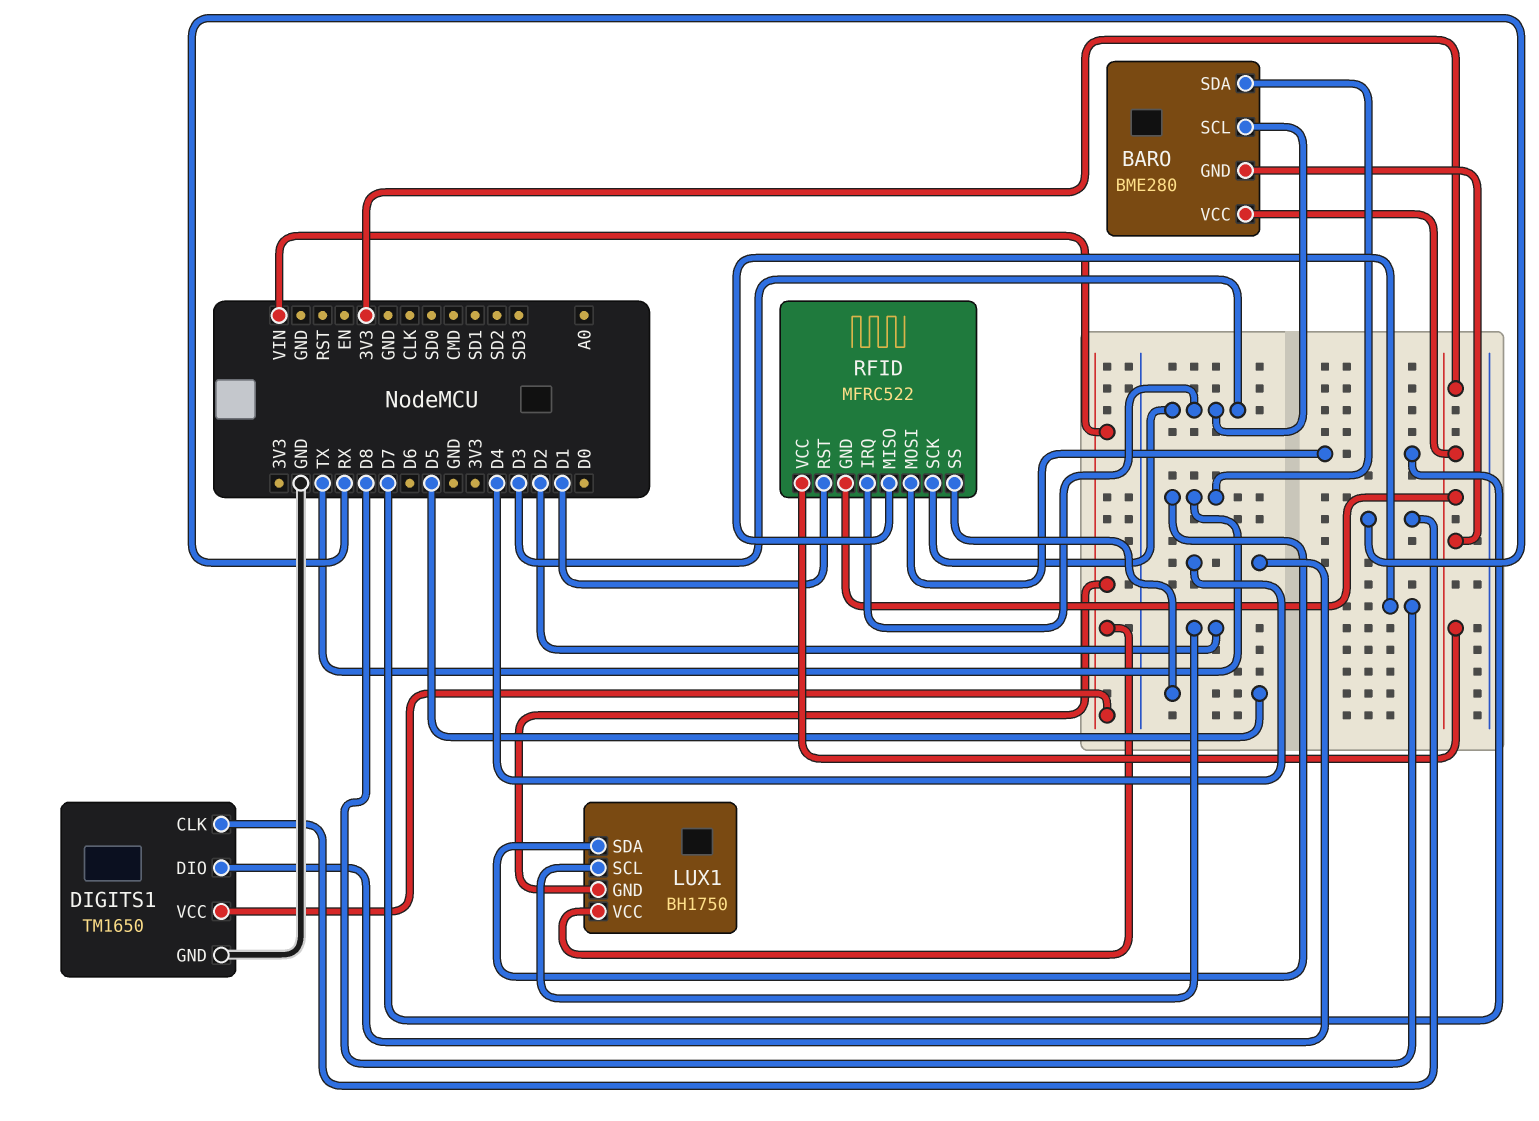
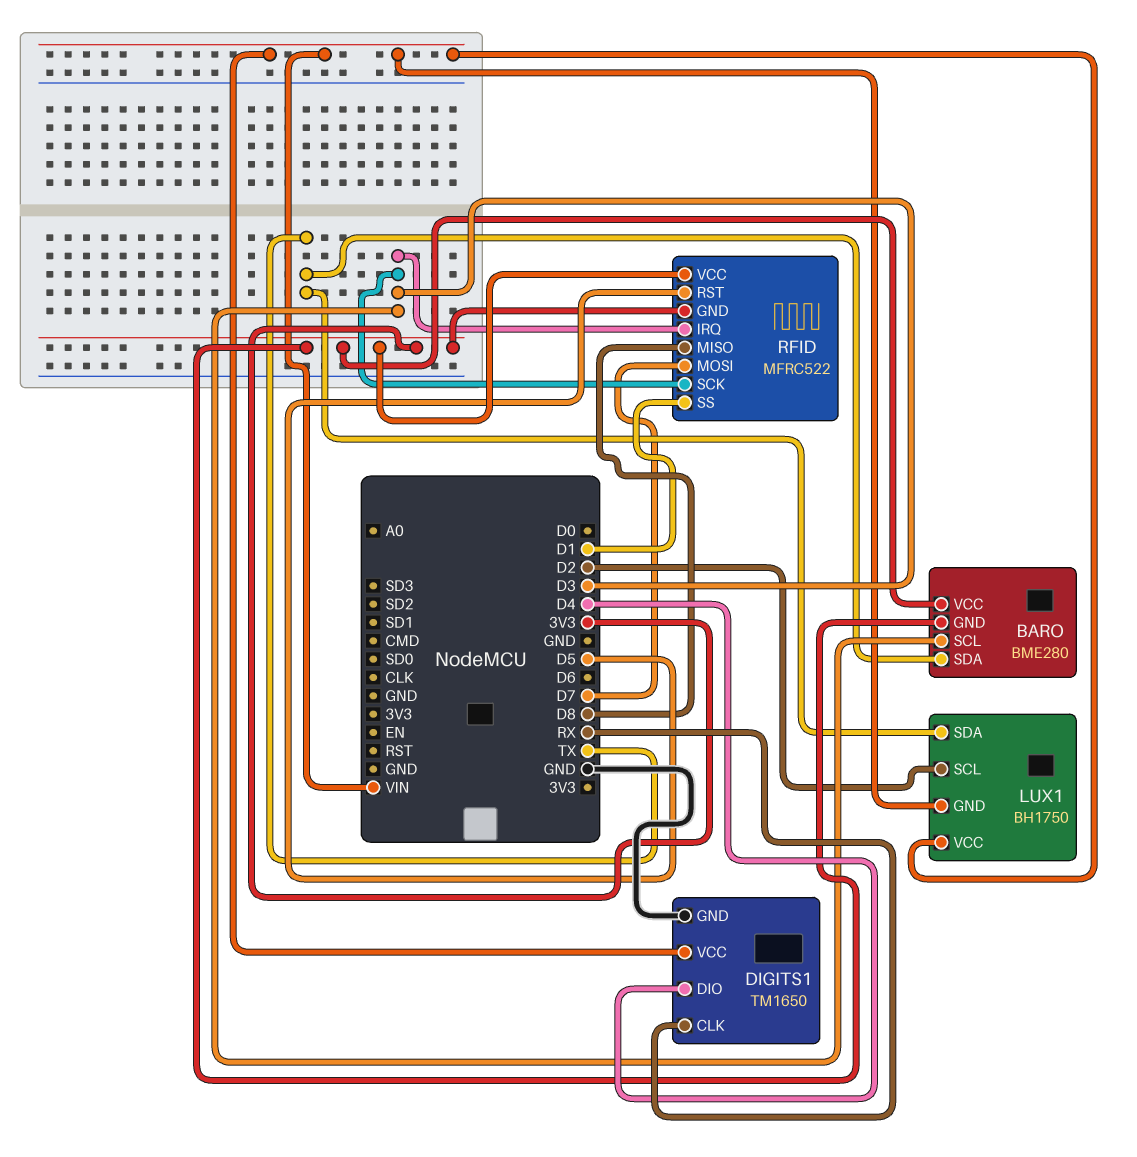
RFID pin RST: D1 -> D5
RFID pin SS: D5 -> D1

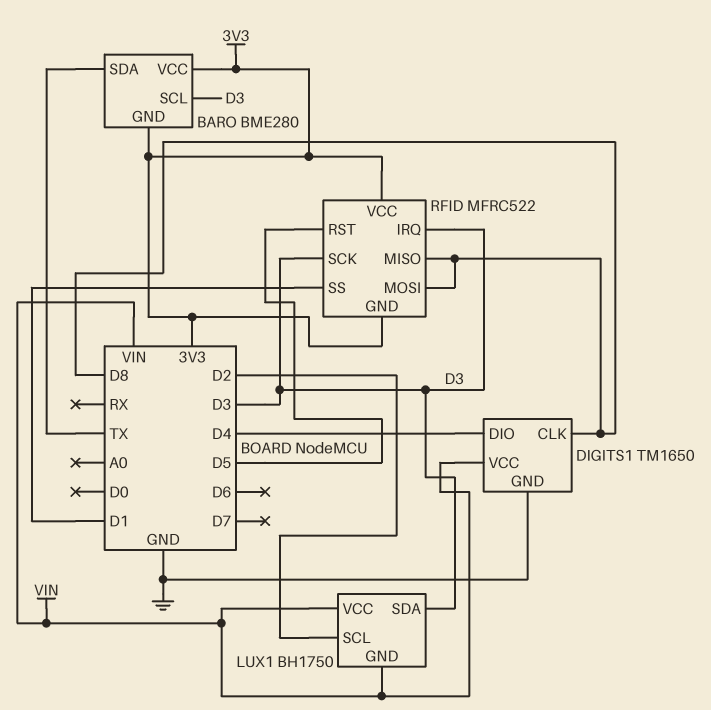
DIGITS1 pin CLK: RX -> D8
LUX1 pin SDA: TX -> D3
RFID pin MOSI: D7 -> D8

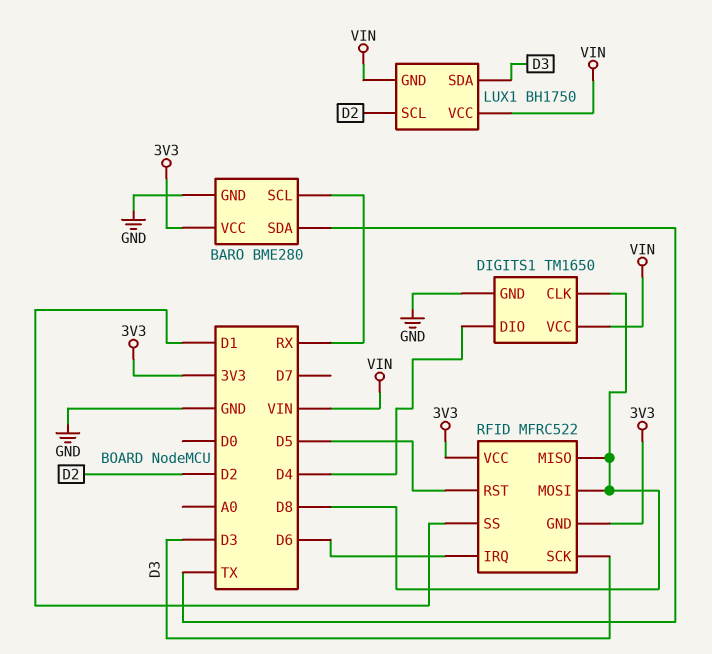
BARO pin GND: 3V3 -> GND
BARO pin SCL: D3 -> RX
RFID pin IRQ: D3 -> D6

